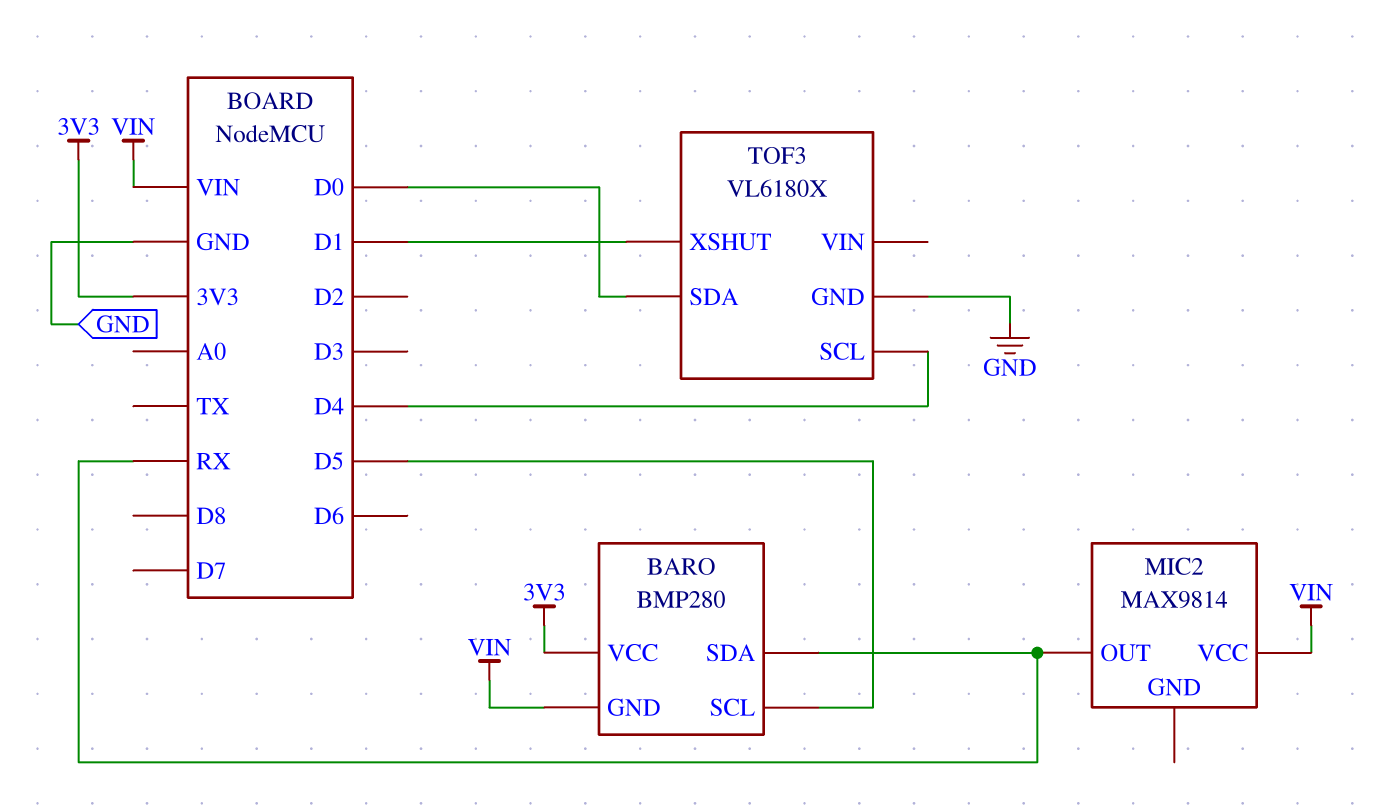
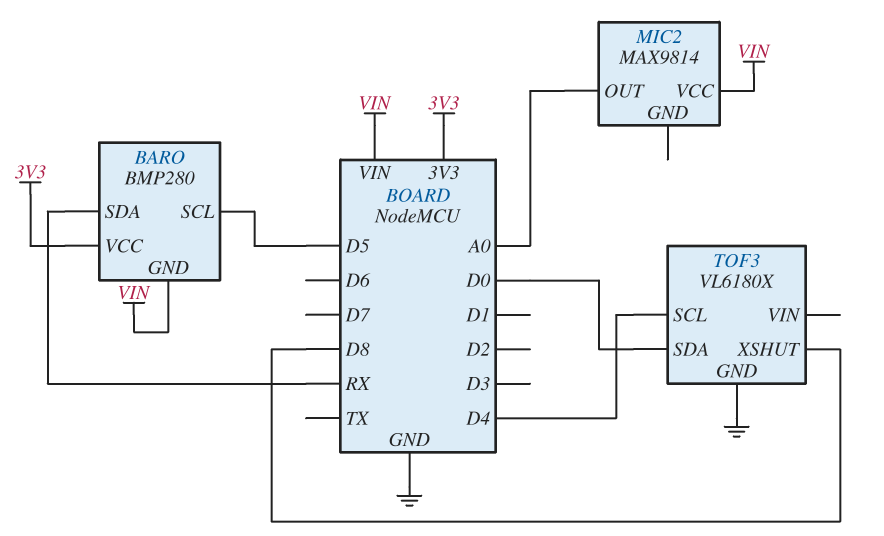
MIC2 pin OUT: RX -> A0
TOF3 pin XSHUT: D1 -> D8

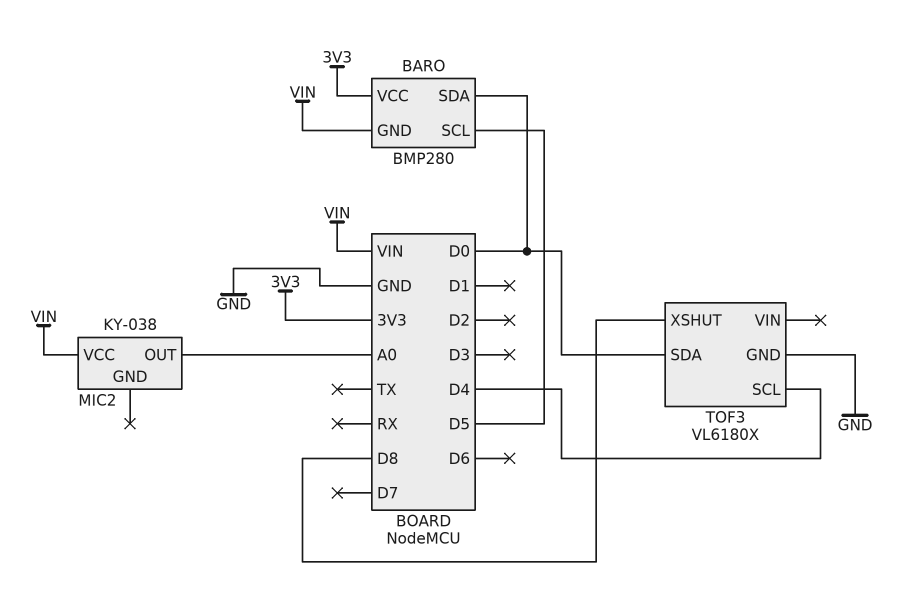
BARO pin SDA: RX -> D0
MIC2: MAX9814 -> KY-038

